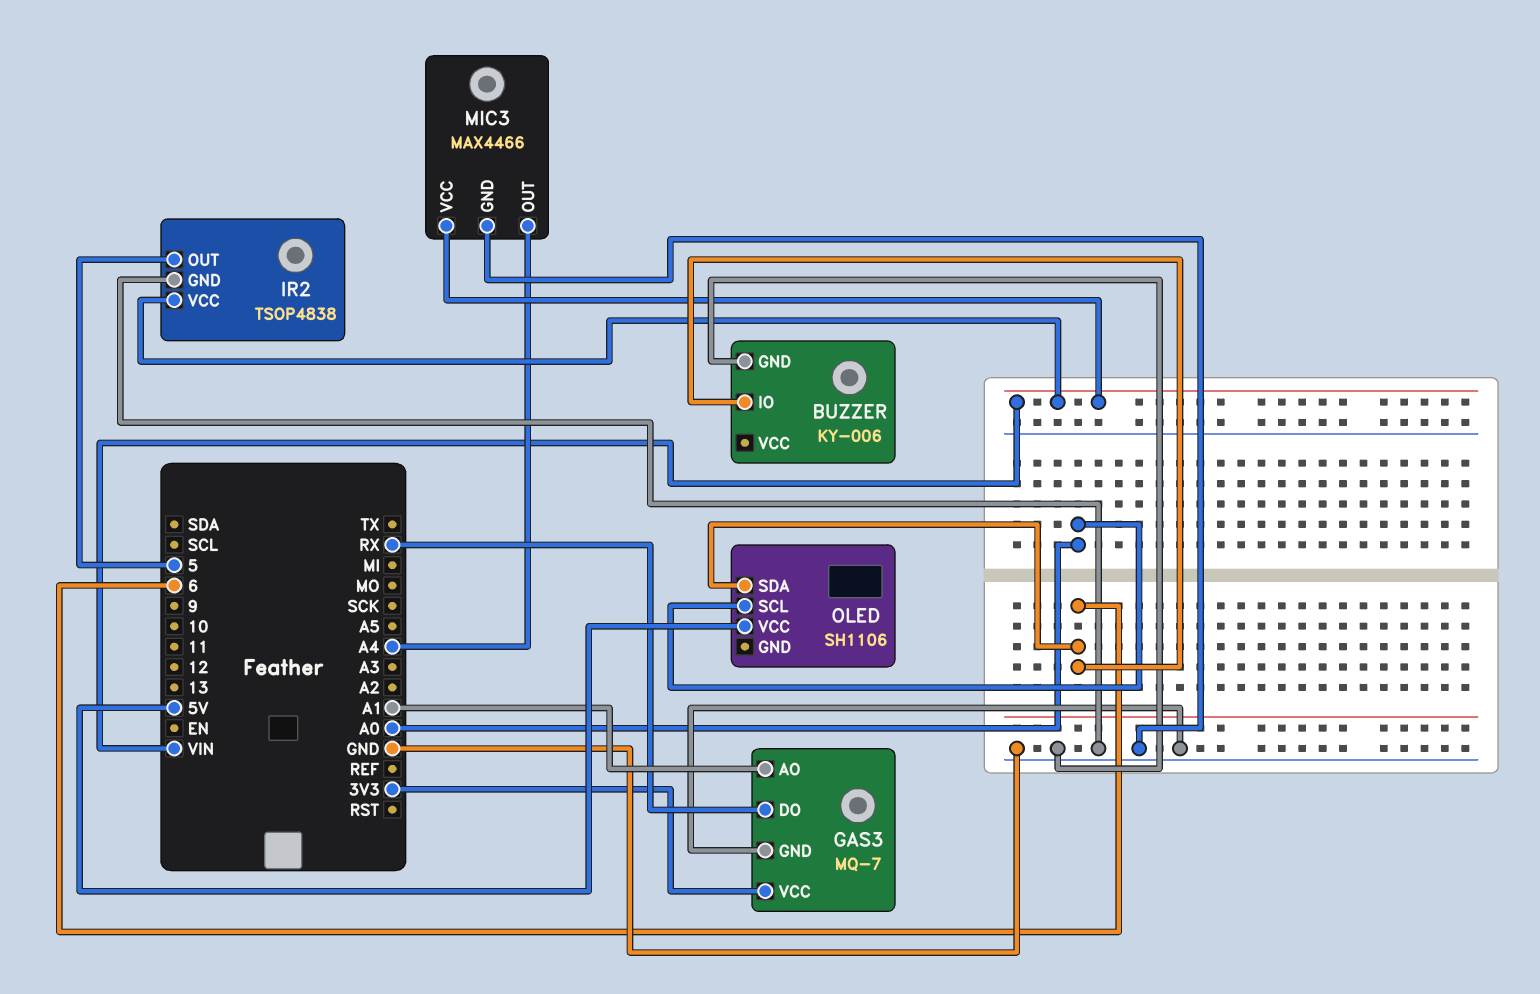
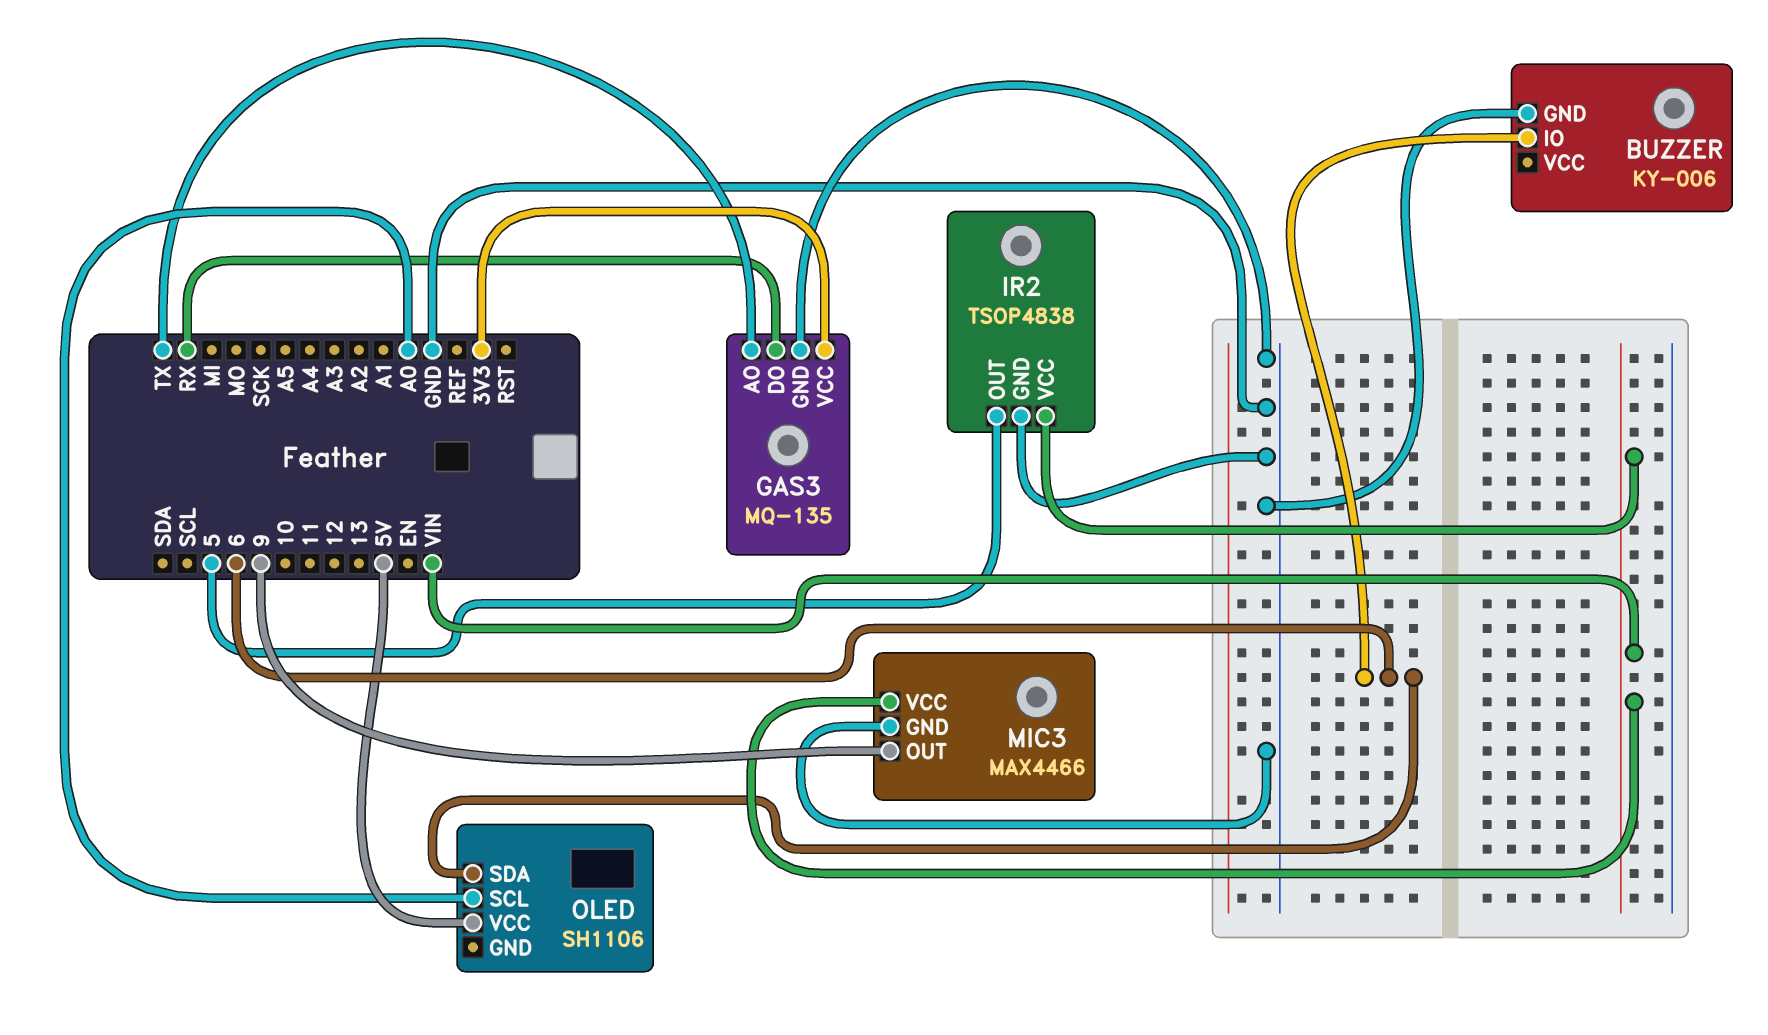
GAS3: MQ-7 -> MQ-135
GAS3 pin AO: A1 -> TX
MIC3 pin OUT: A4 -> 9

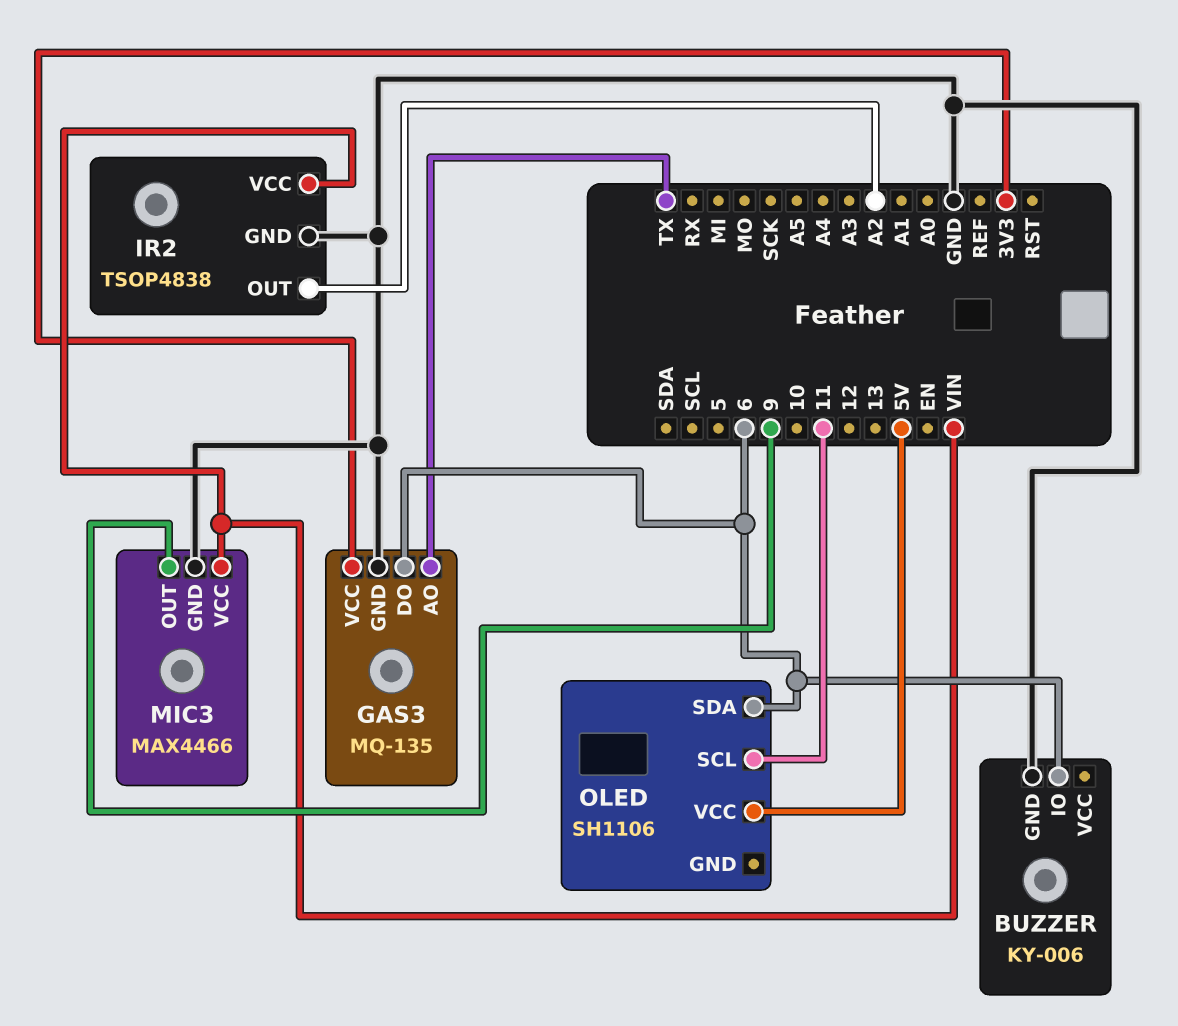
GAS3 pin DO: RX -> 6
IR2 pin OUT: 5 -> A2
OLED pin SCL: A0 -> 11

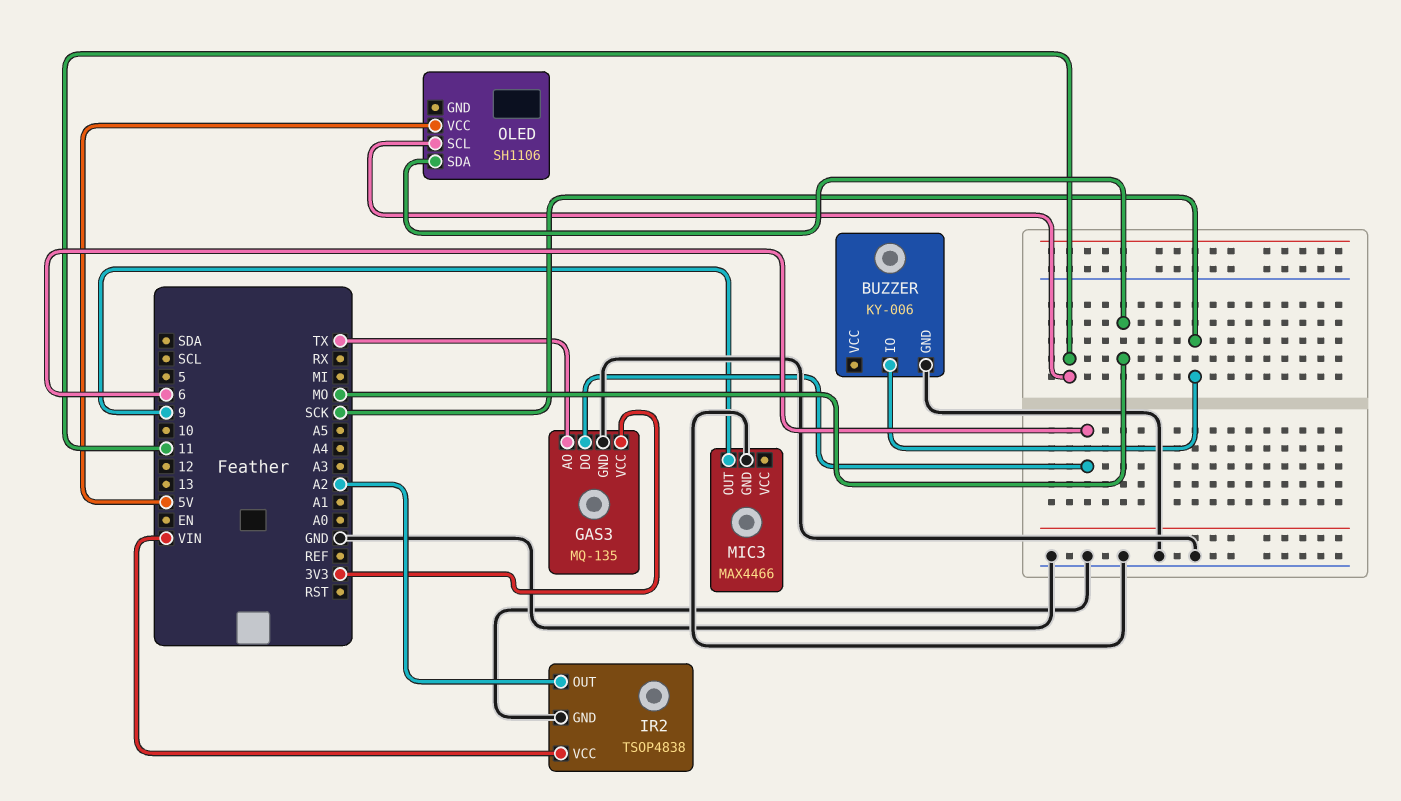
BUZZER pin IO: 6 -> SCK
MIC3 pin VCC: VIN -> none
OLED pin SDA: 6 -> MO

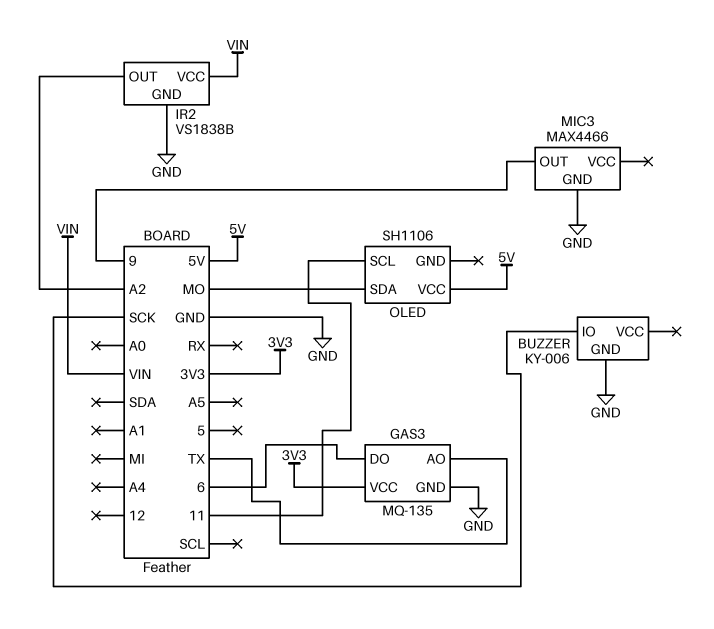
IR2: TSOP4838 -> VS1838B

